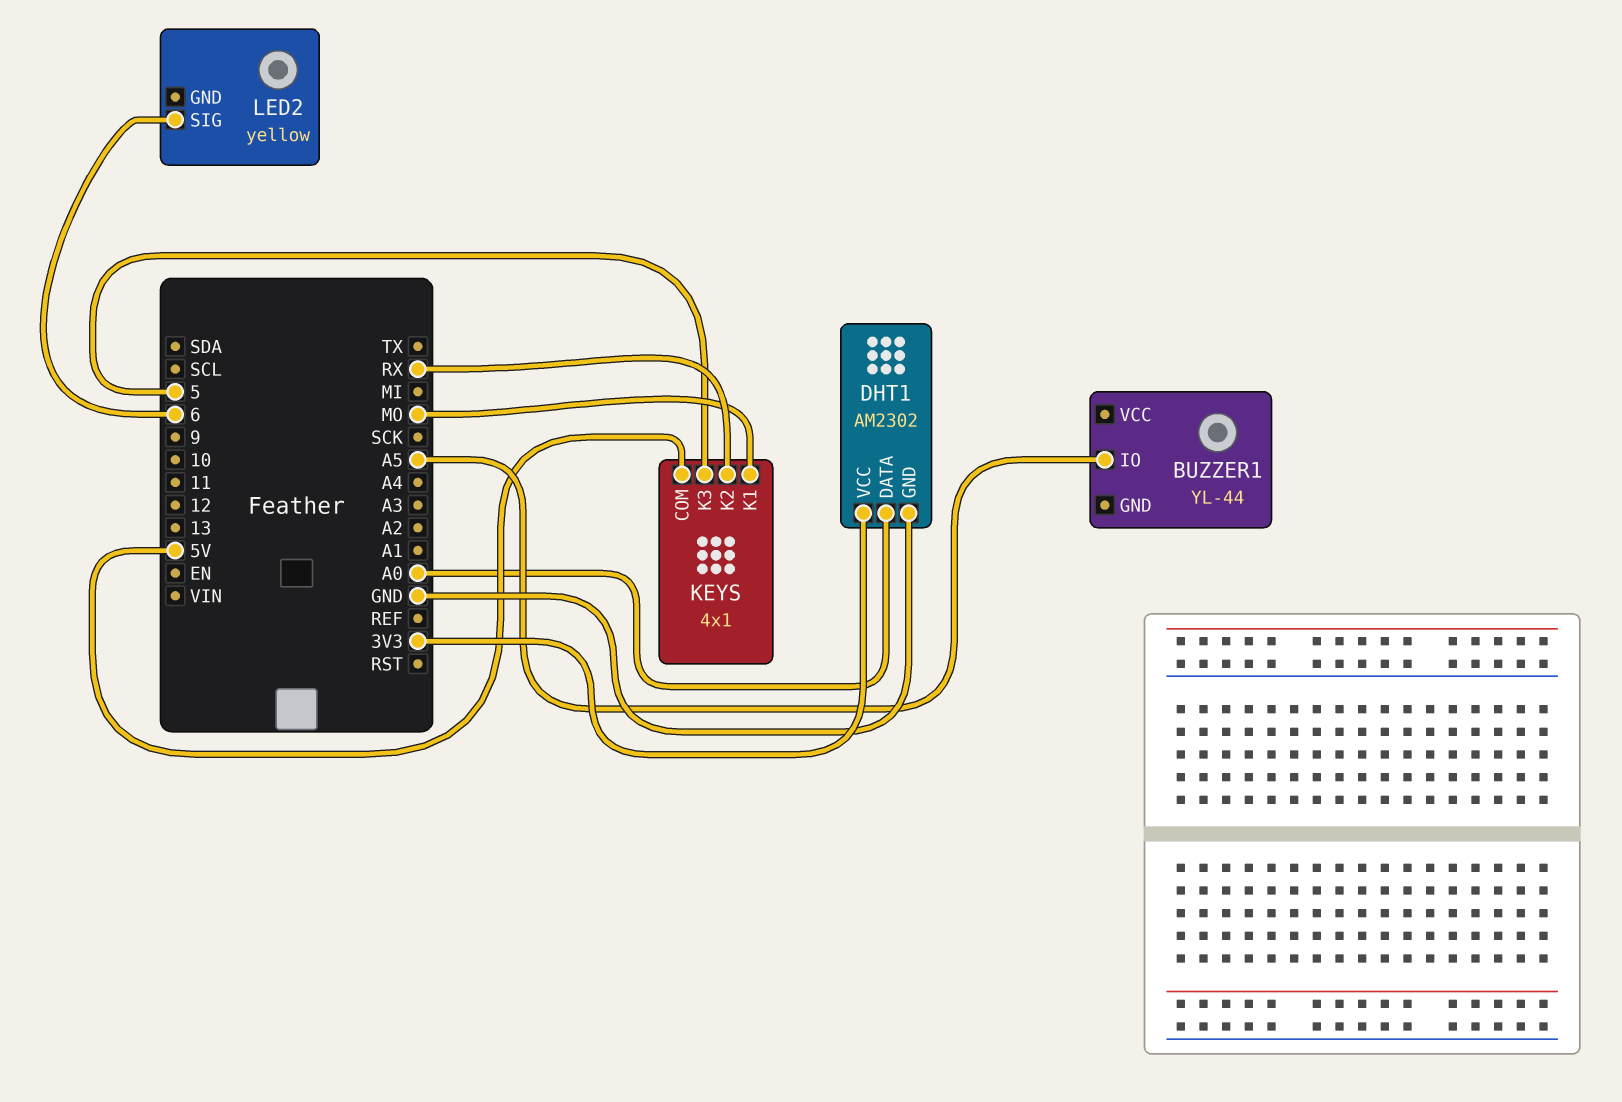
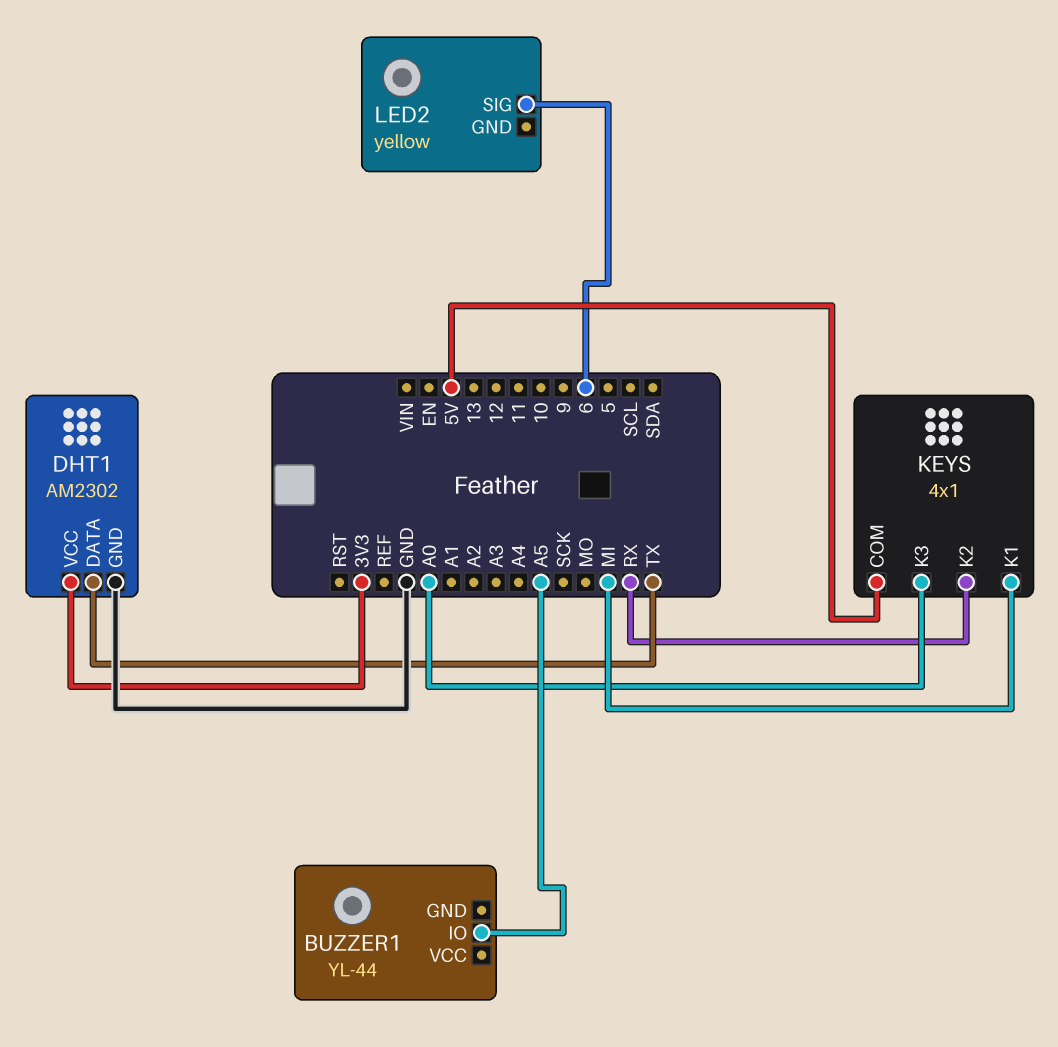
DHT1 pin DATA: A0 -> TX
KEYS pin K1: MO -> MI
KEYS pin K3: 5 -> A0

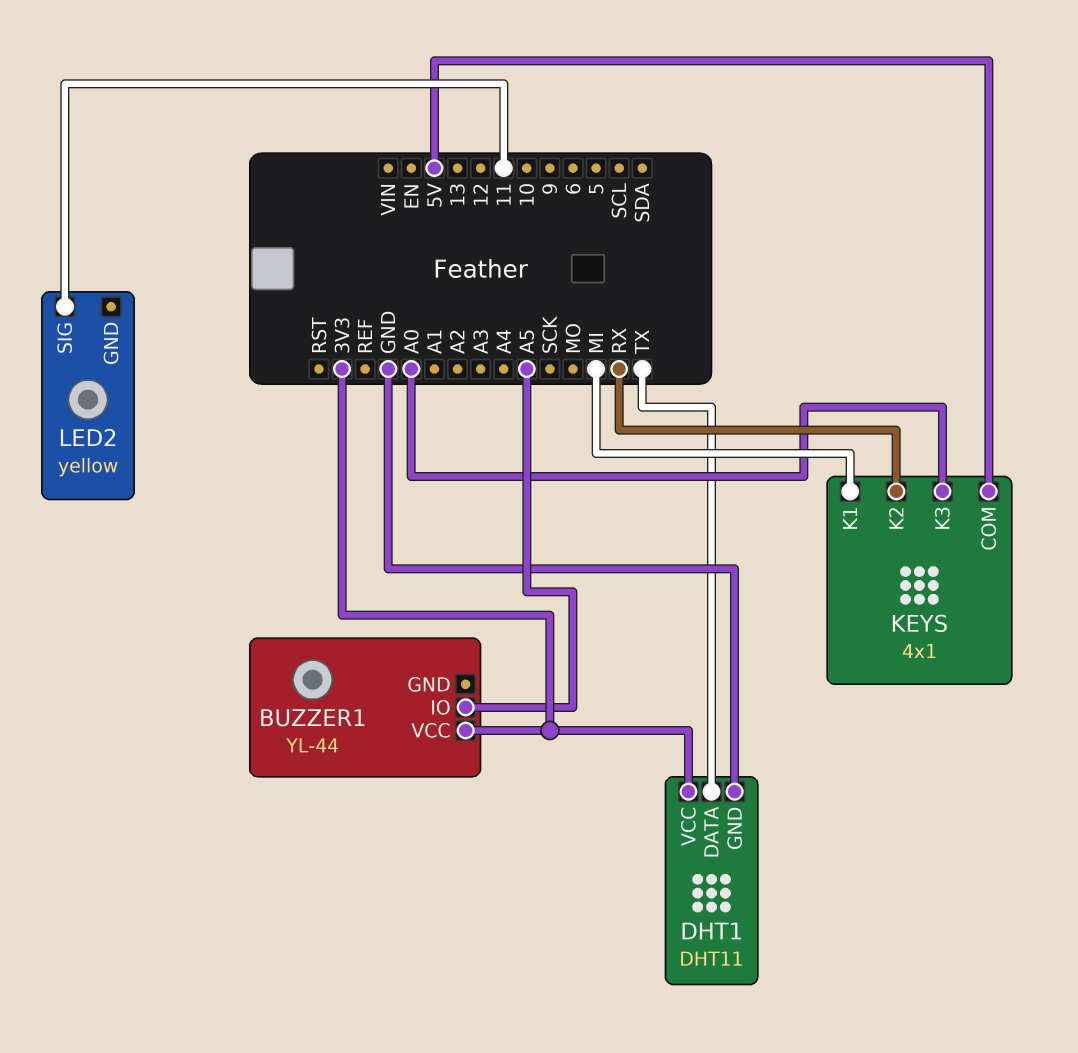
BUZZER1 pin VCC: none -> 3V3
DHT1: AM2302 -> DHT11
LED2 pin SIG: 6 -> 11

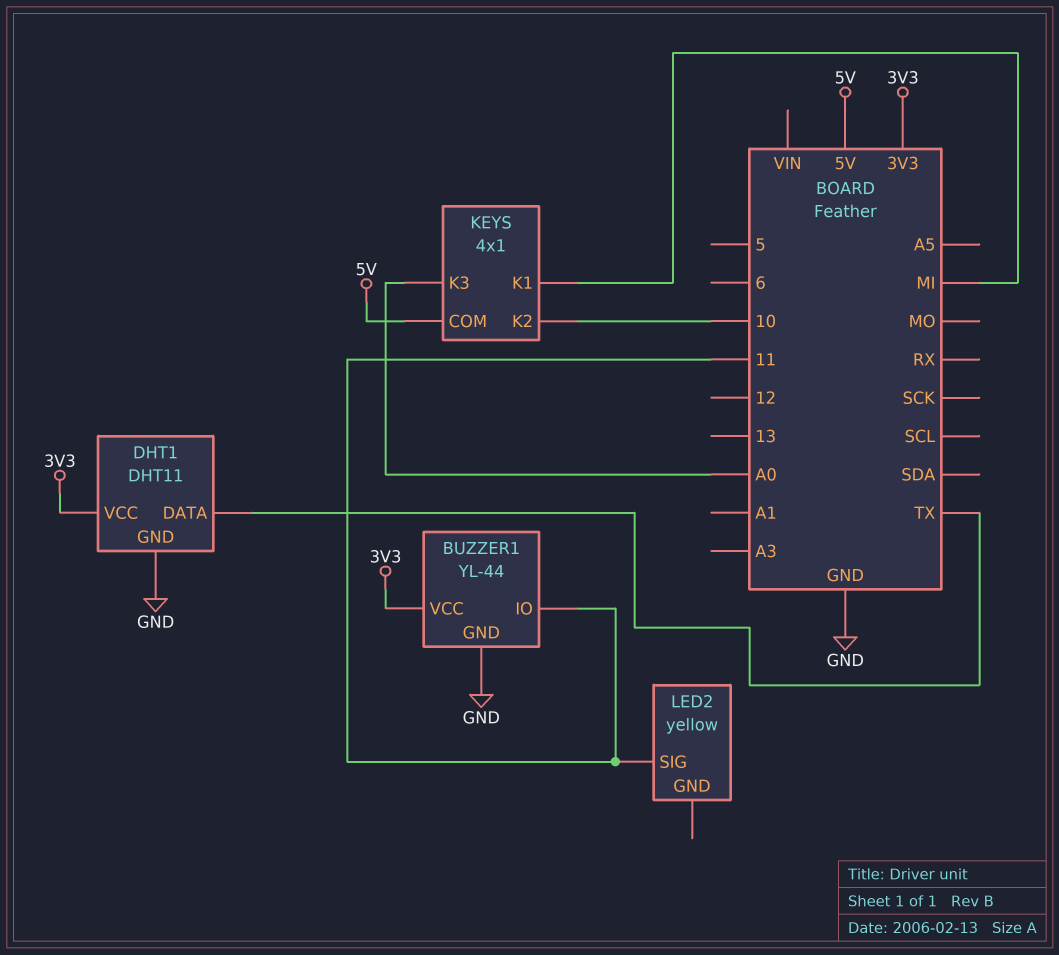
BUZZER1 pin GND: none -> GND
BUZZER1 pin IO: A5 -> 11
KEYS pin K2: RX -> 10

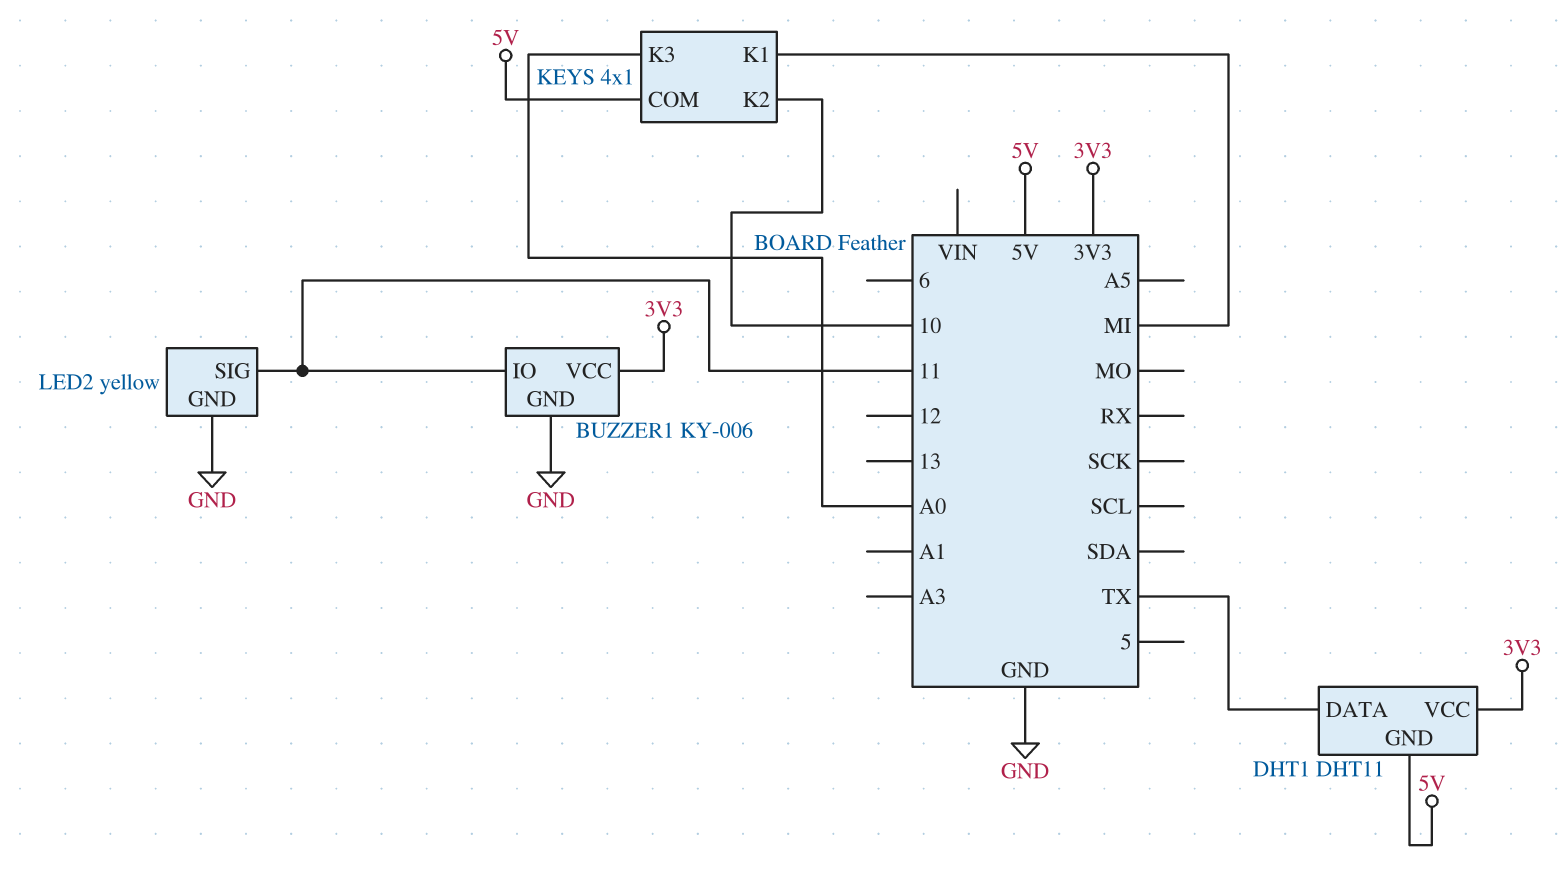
BUZZER1: YL-44 -> KY-006
DHT1 pin GND: GND -> 5V
LED2 pin GND: none -> GND

